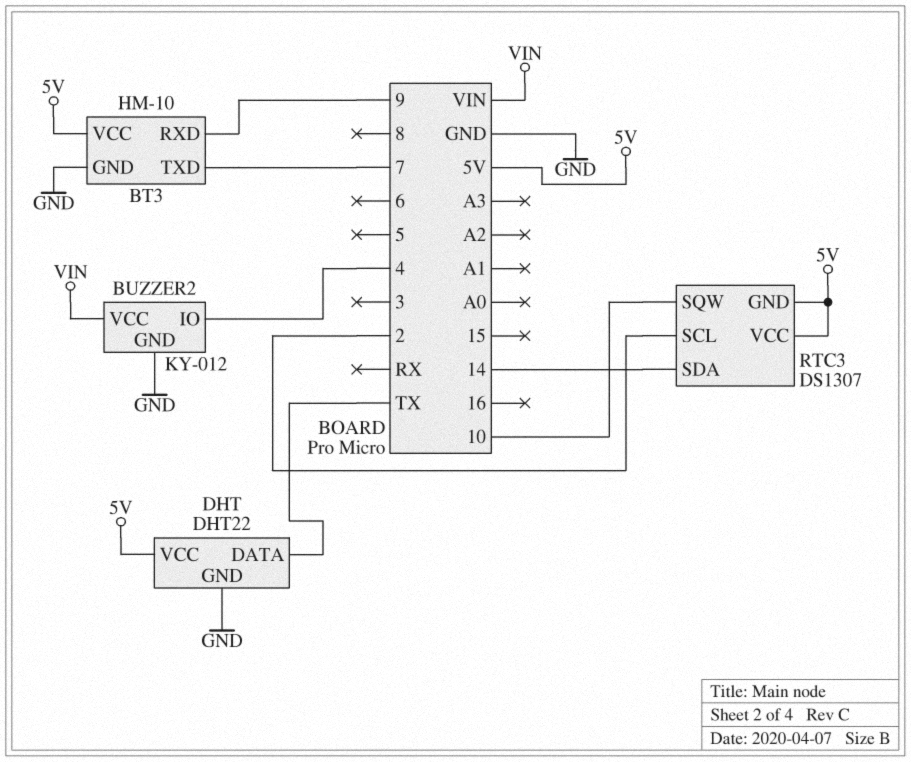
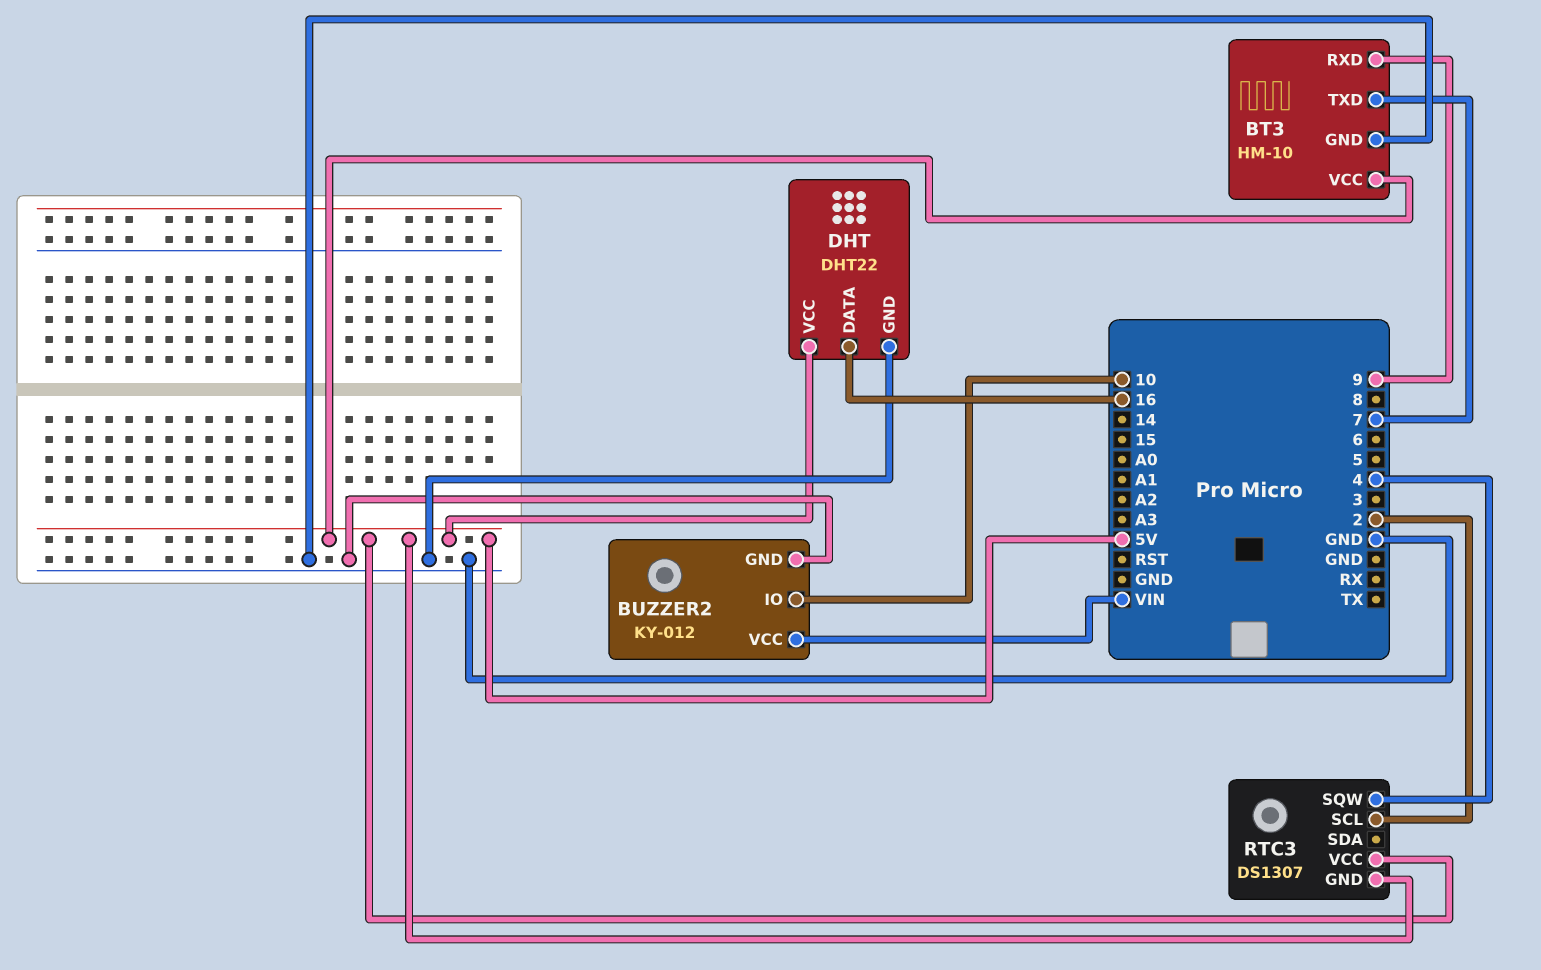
BUZZER2 pin IO: 4 -> 10
DHT pin DATA: TX -> 16
RTC3 pin SDA: 14 -> none
RTC3 pin SQW: 10 -> 4

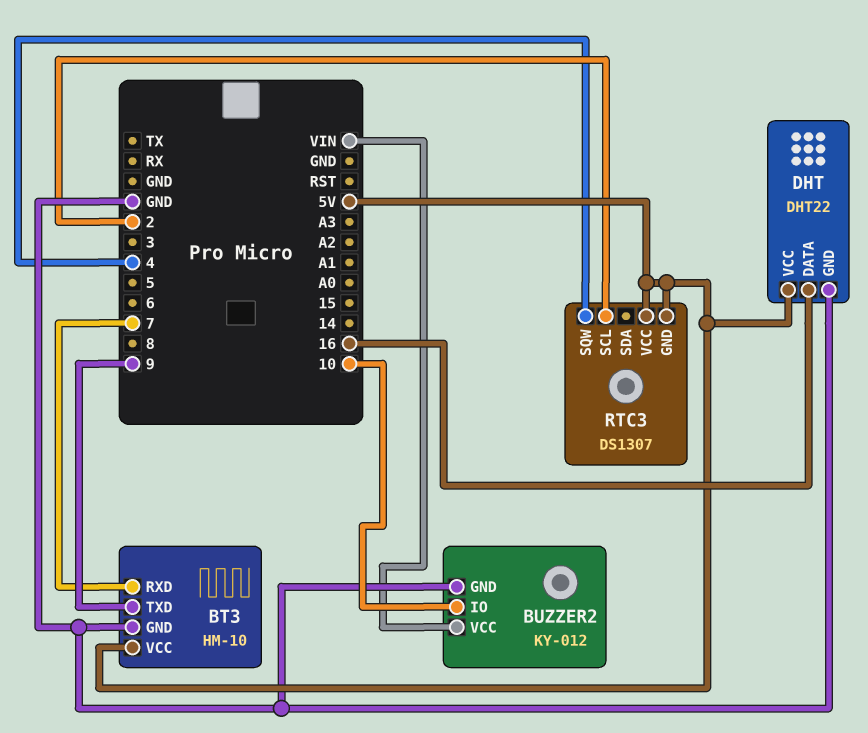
BT3 pin RXD: 9 -> 7
BT3 pin TXD: 7 -> 9

